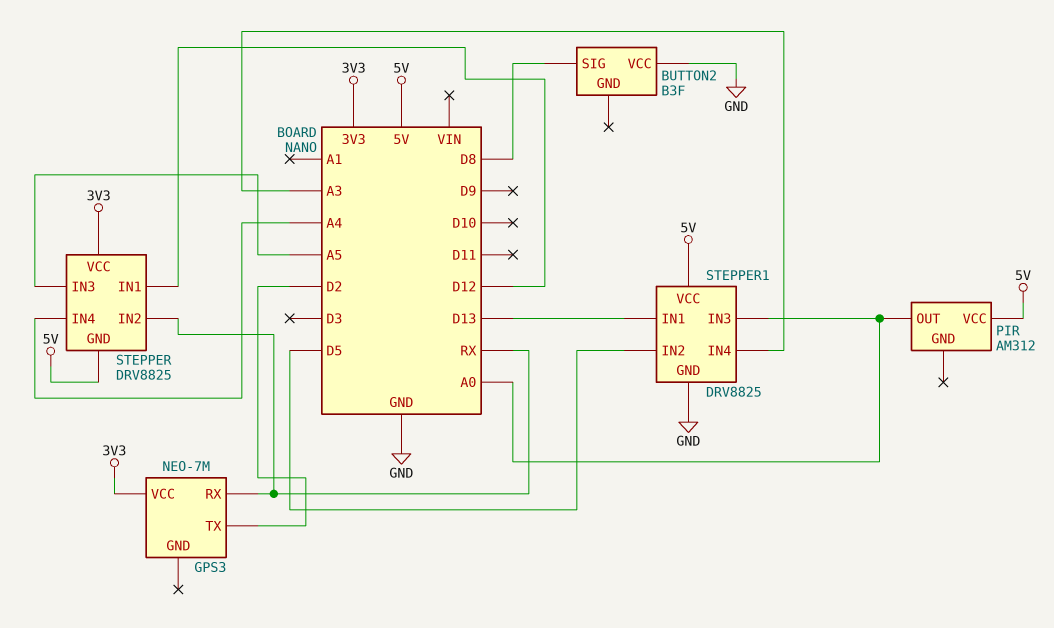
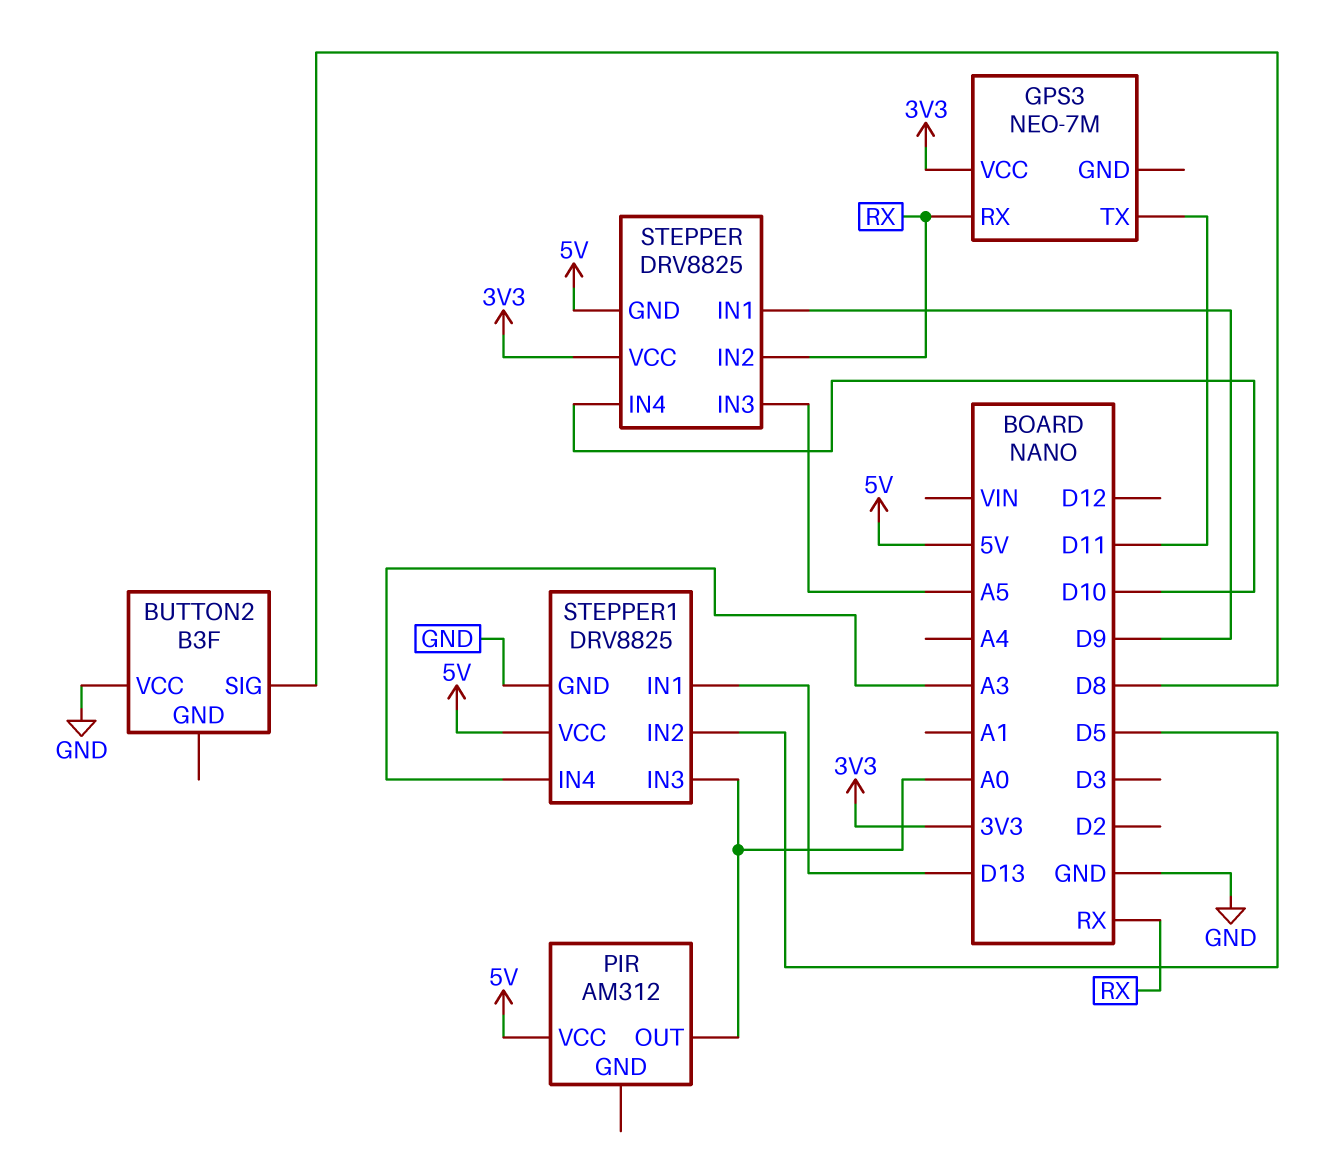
GPS3 pin TX: D2 -> D11
STEPPER pin IN1: D12 -> D9
STEPPER pin IN4: A4 -> D10

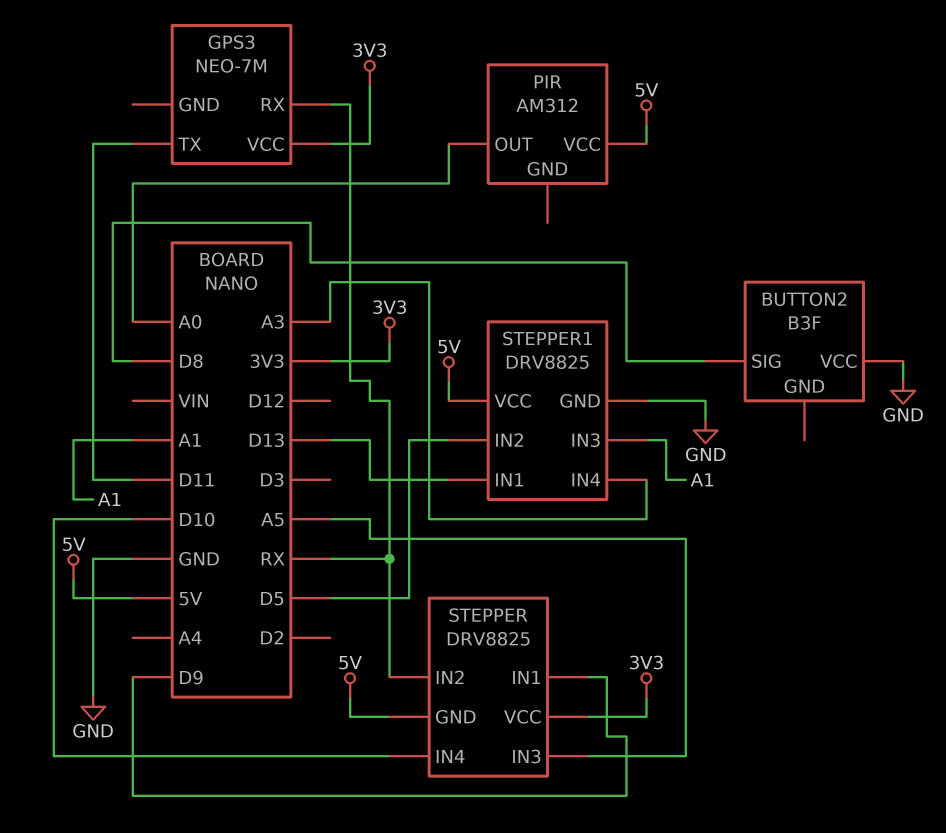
STEPPER1 pin IN3: A0 -> A1

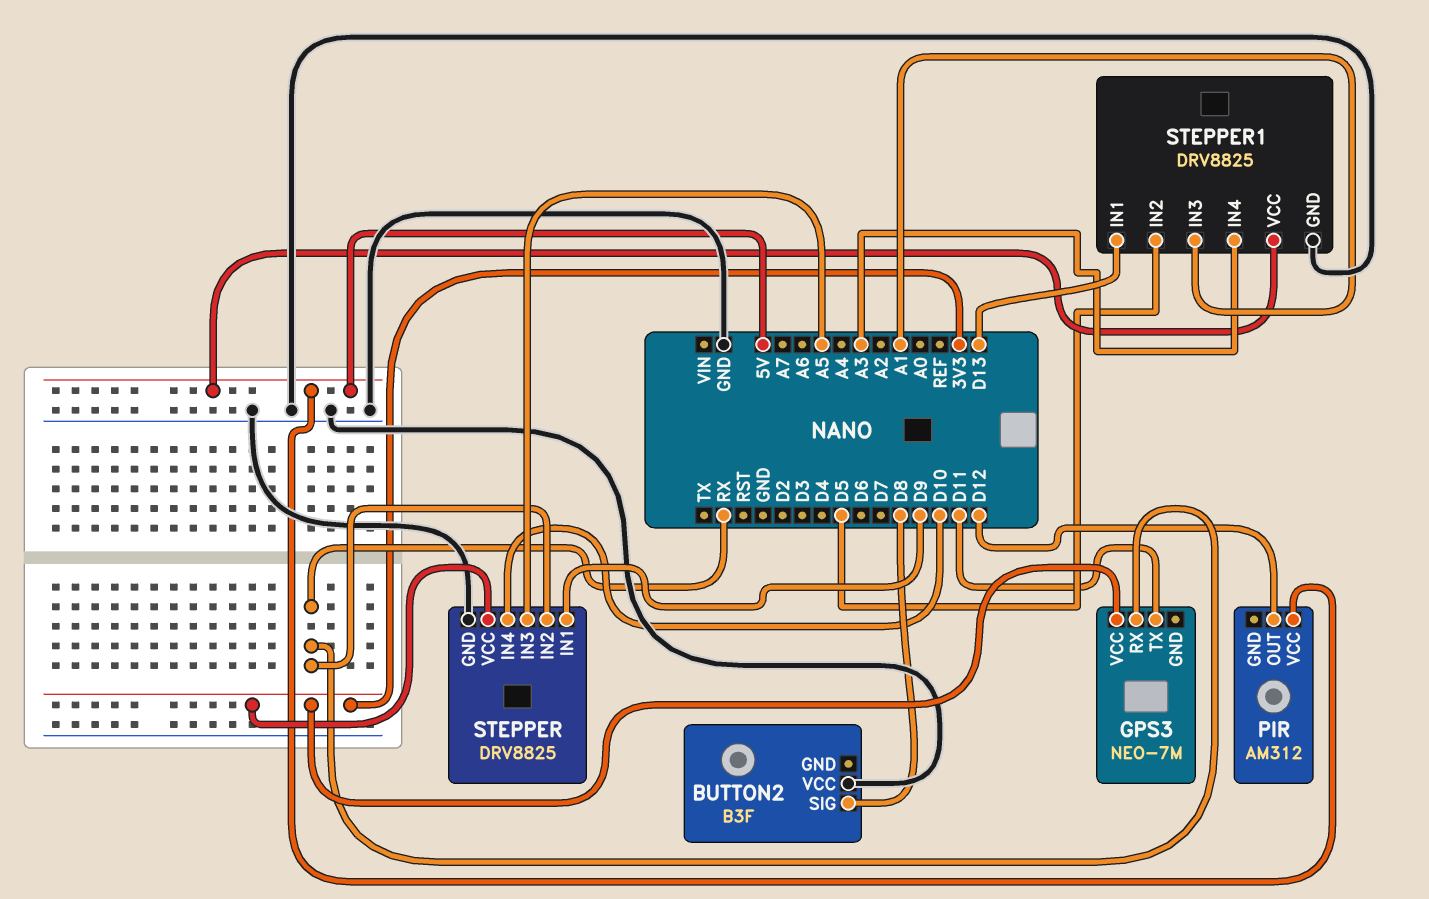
PIR pin OUT: A0 -> D12
STEPPER pin GND: 5V -> GND

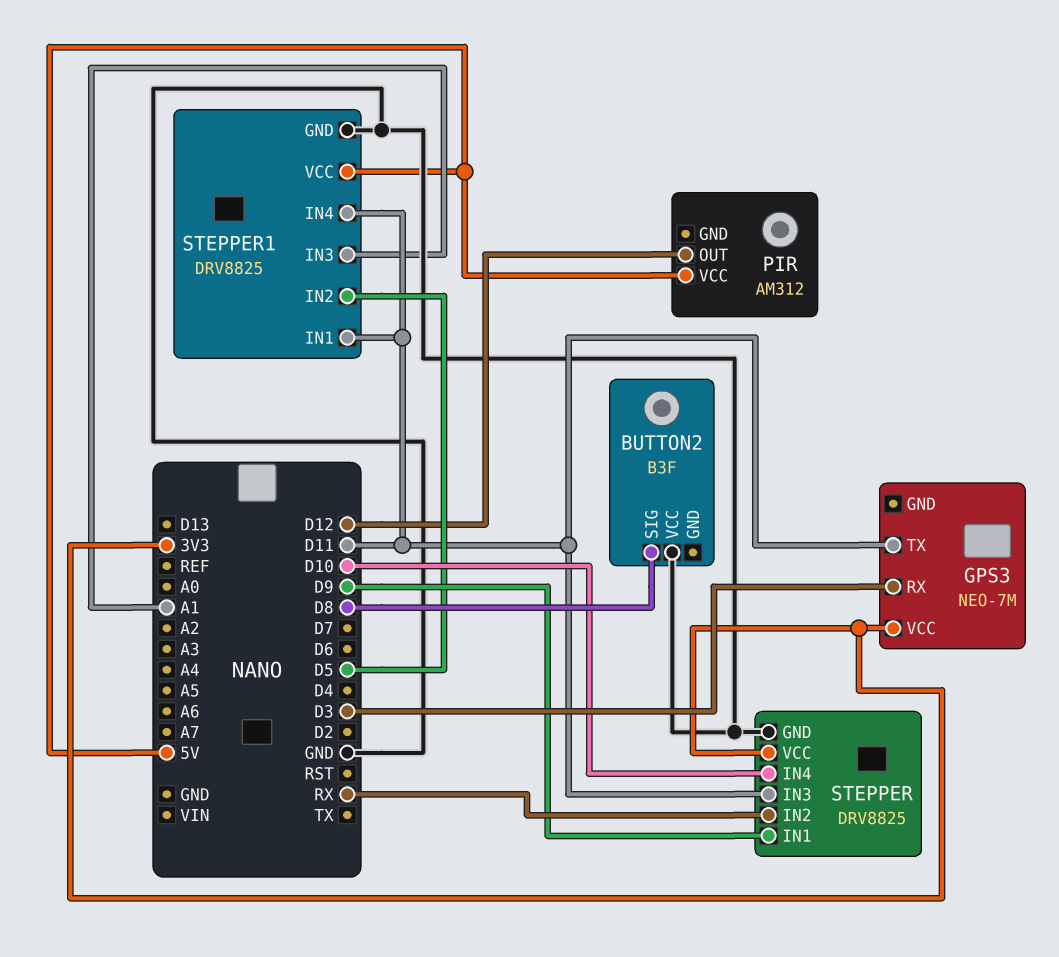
GPS3 pin RX: RX -> D3
STEPPER pin IN3: A5 -> D11
STEPPER1 pin IN1: D13 -> D11
STEPPER1 pin IN4: A3 -> D11

